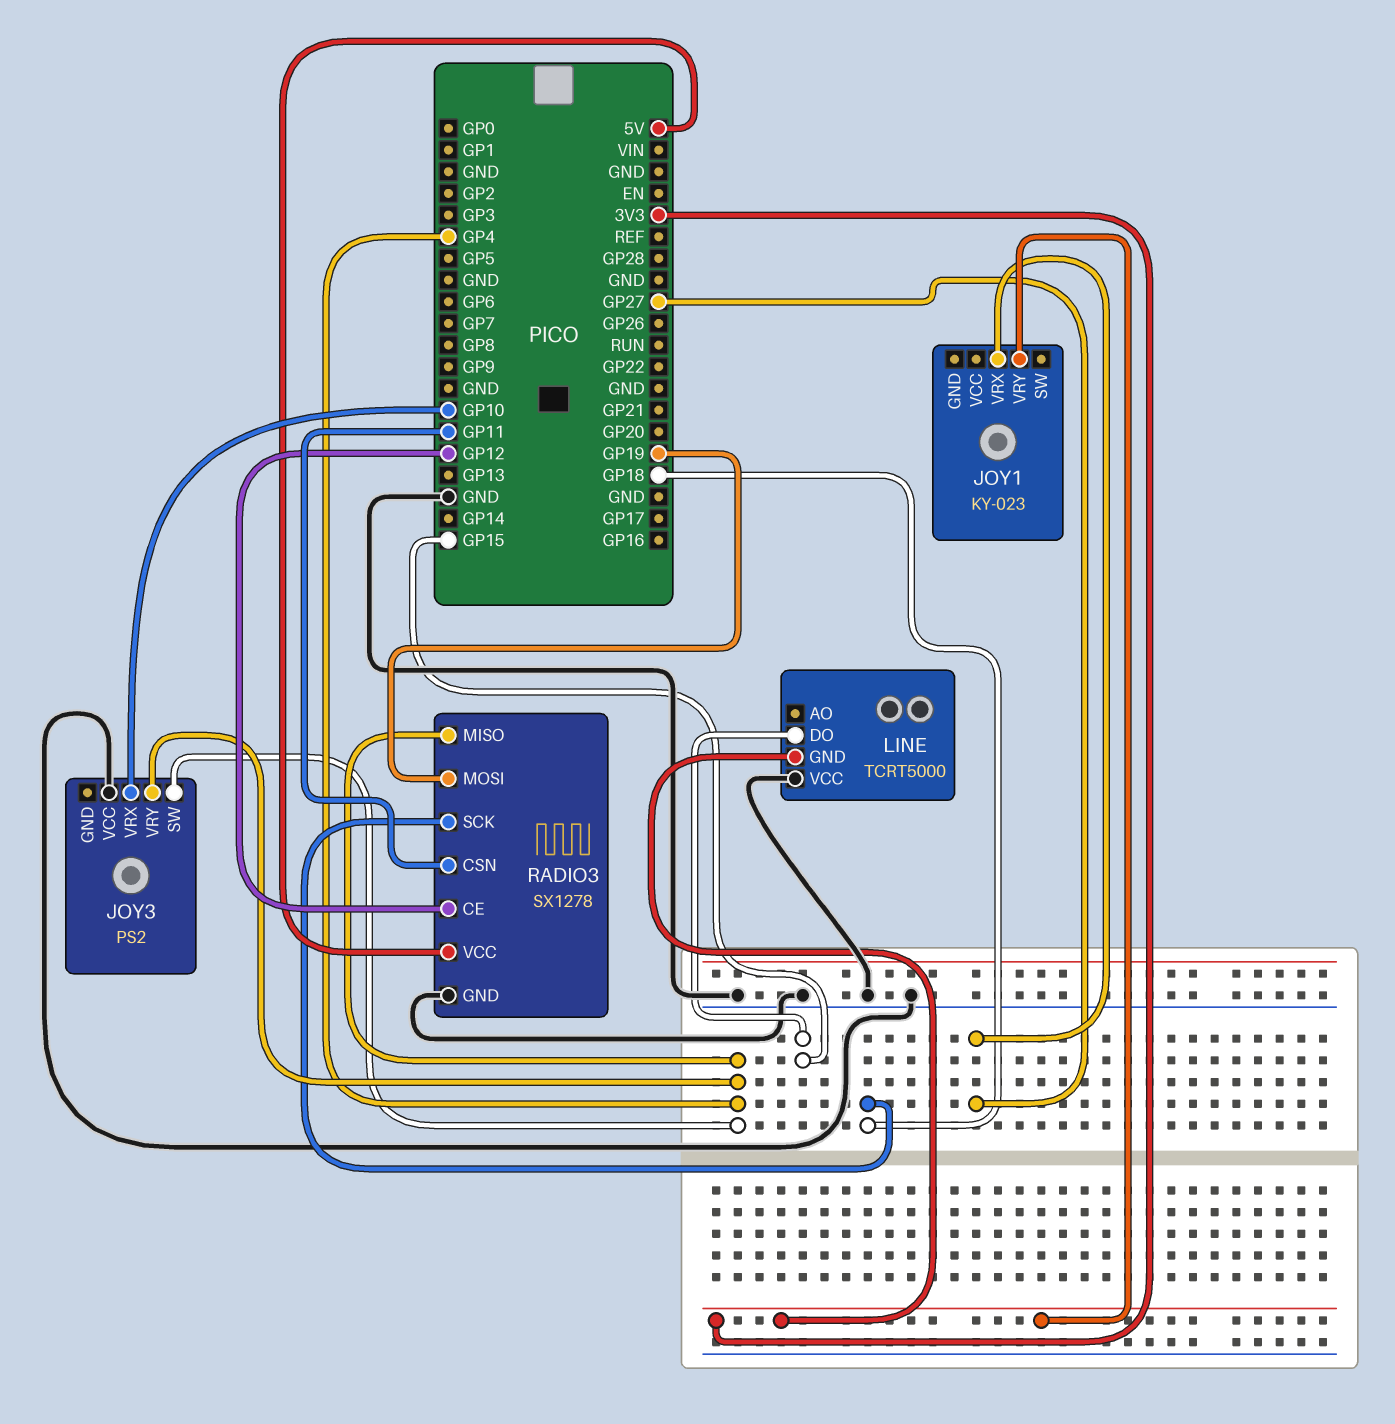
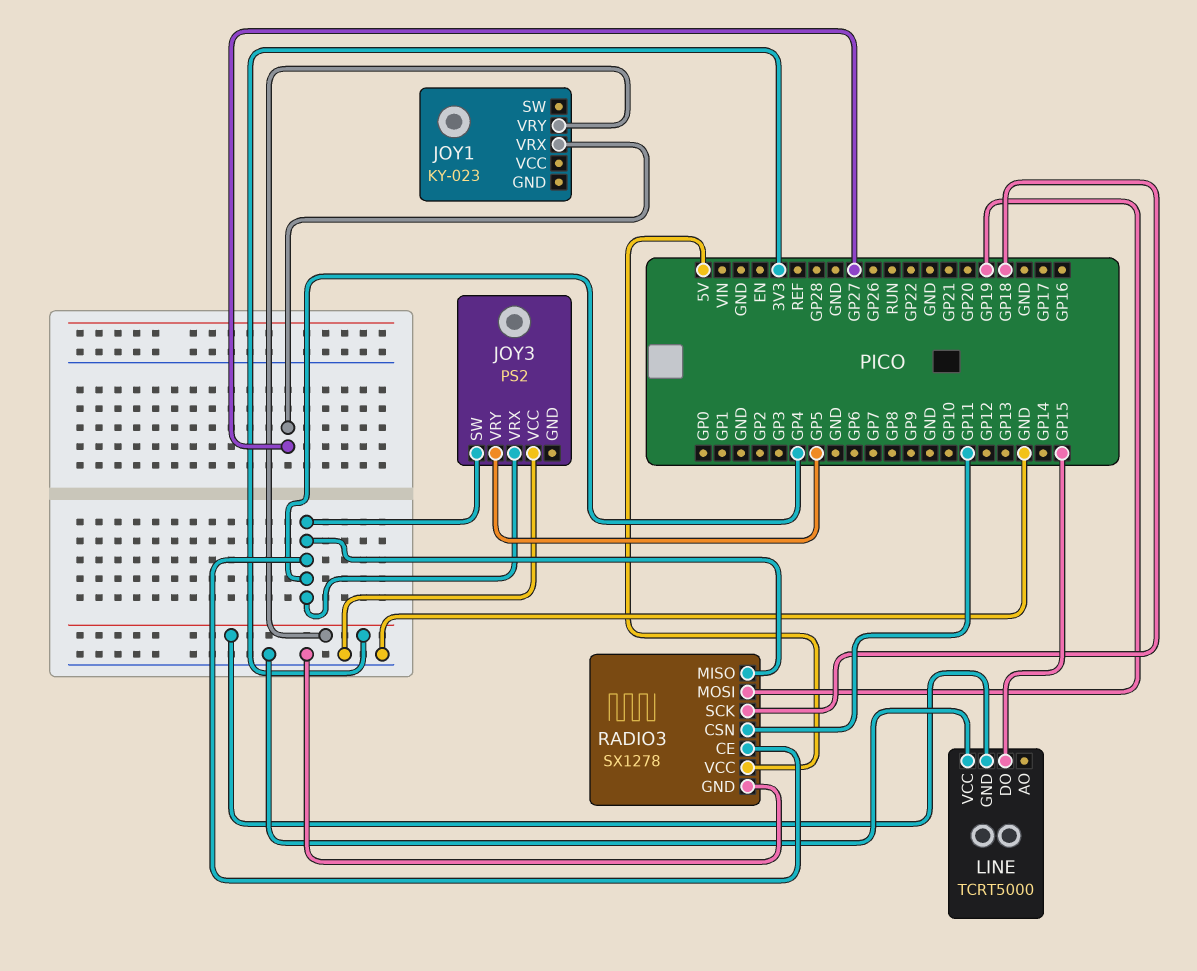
JOY3 pin VRX: GP10 -> GP4
JOY3 pin VRY: GP4 -> GP5
RADIO3 pin CE: GP12 -> GP4

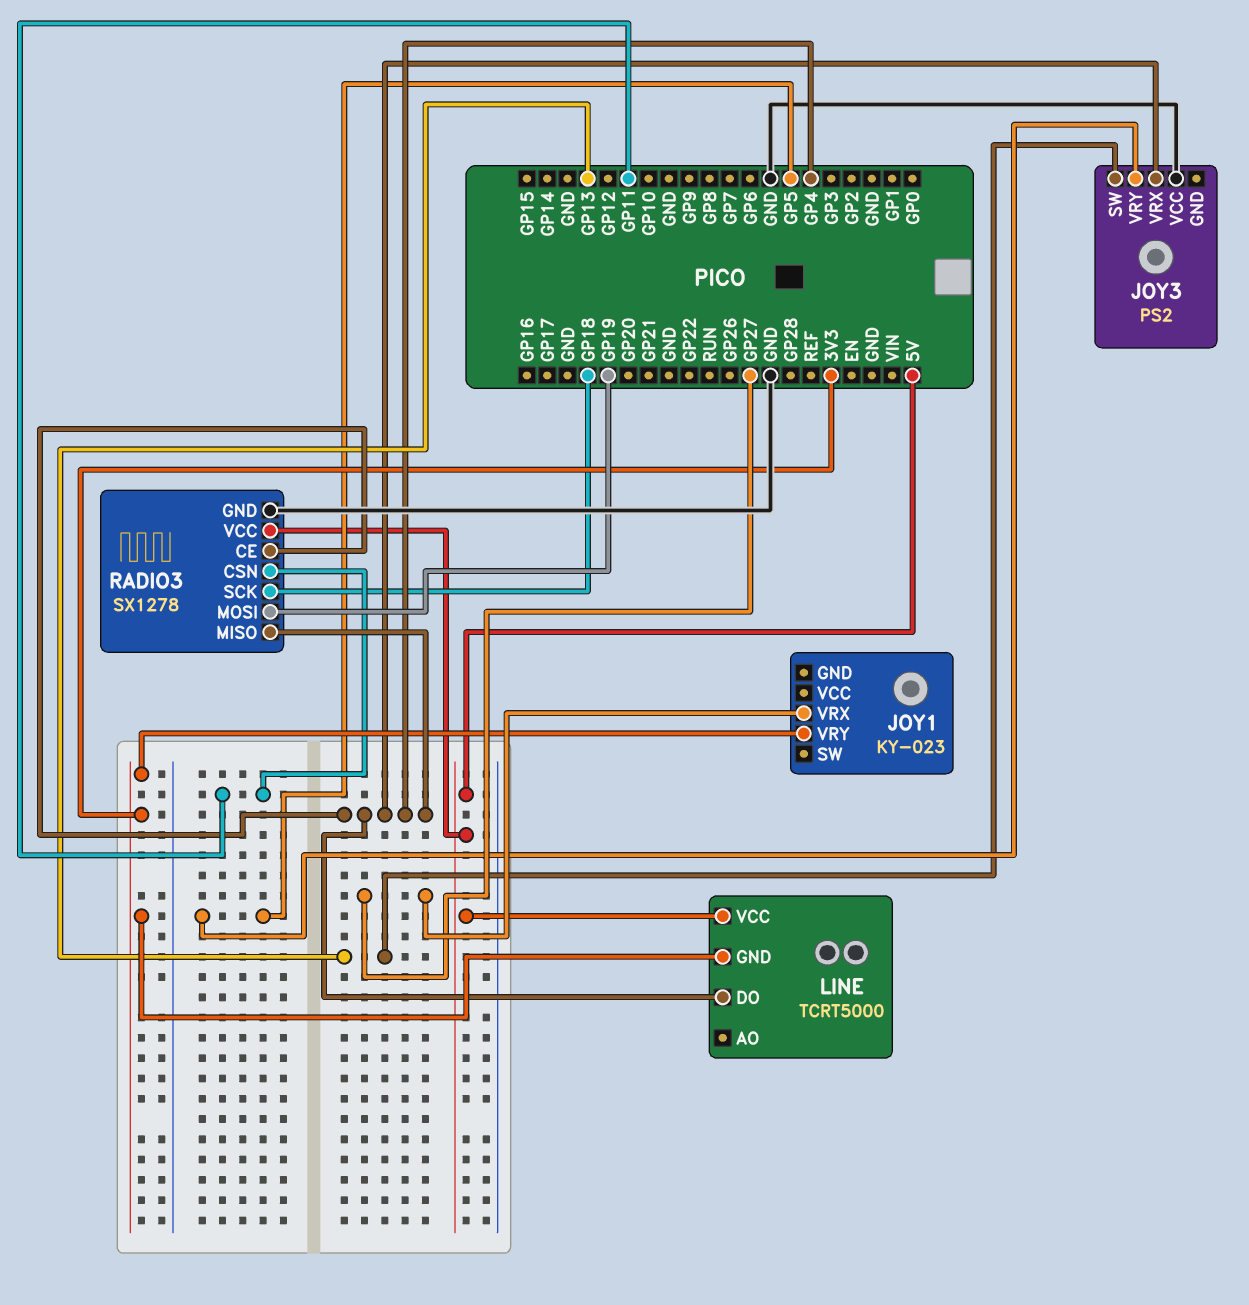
JOY3 pin SW: GP4 -> GP13
LINE pin DO: GP15 -> GP4
LINE pin VCC: GND -> 5V

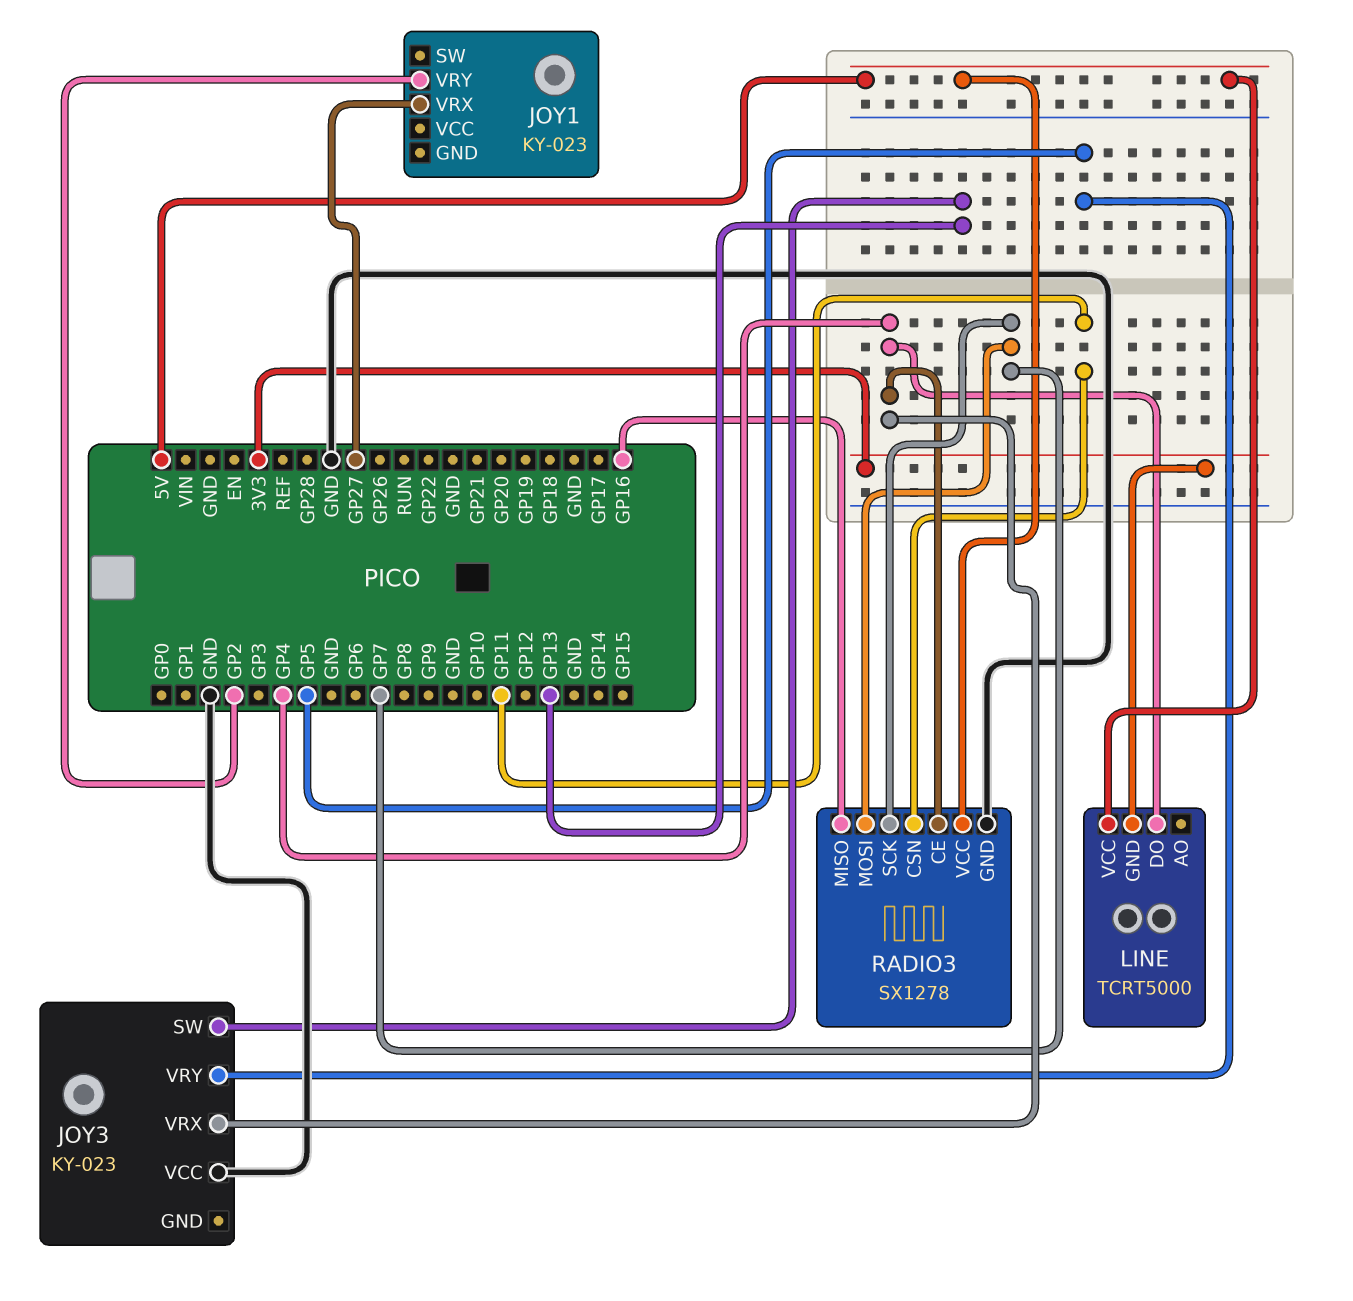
JOY1 pin VRY: 3V3 -> GP2
JOY3: PS2 -> KY-023
RADIO3 pin MISO: GP4 -> GP16
RADIO3 pin MOSI: GP19 -> GP7
RADIO3 pin SCK: GP18 -> GP7

